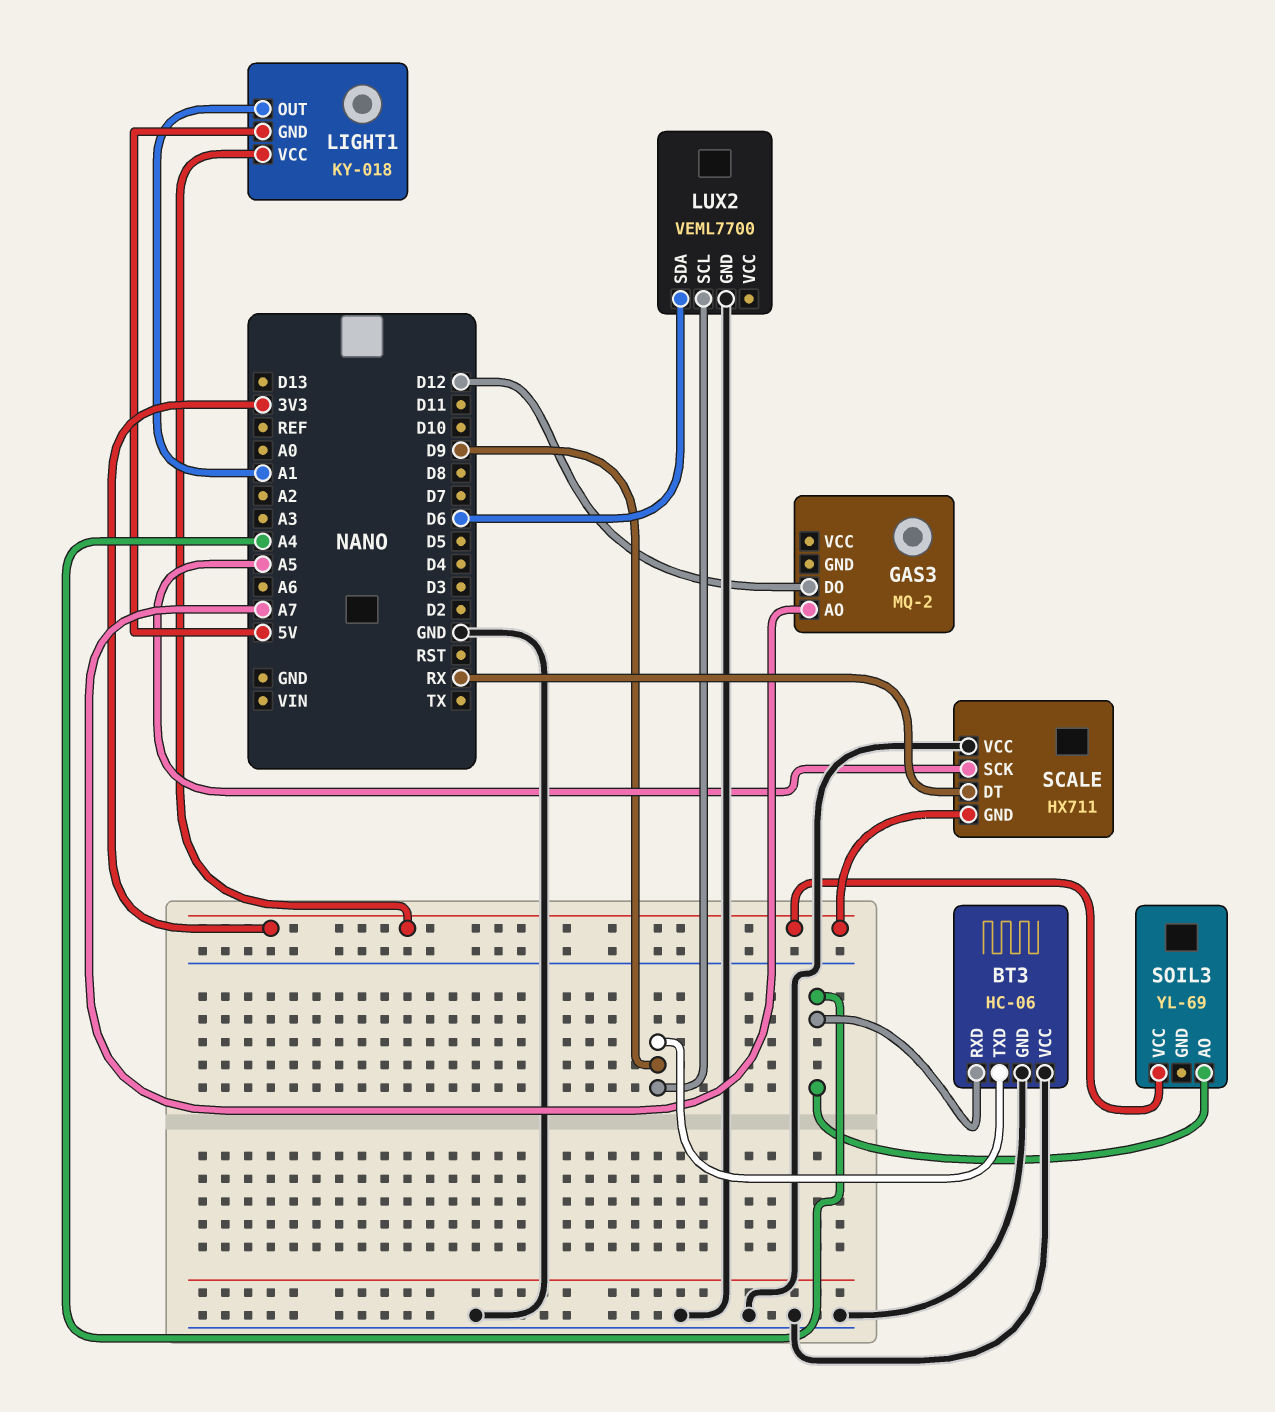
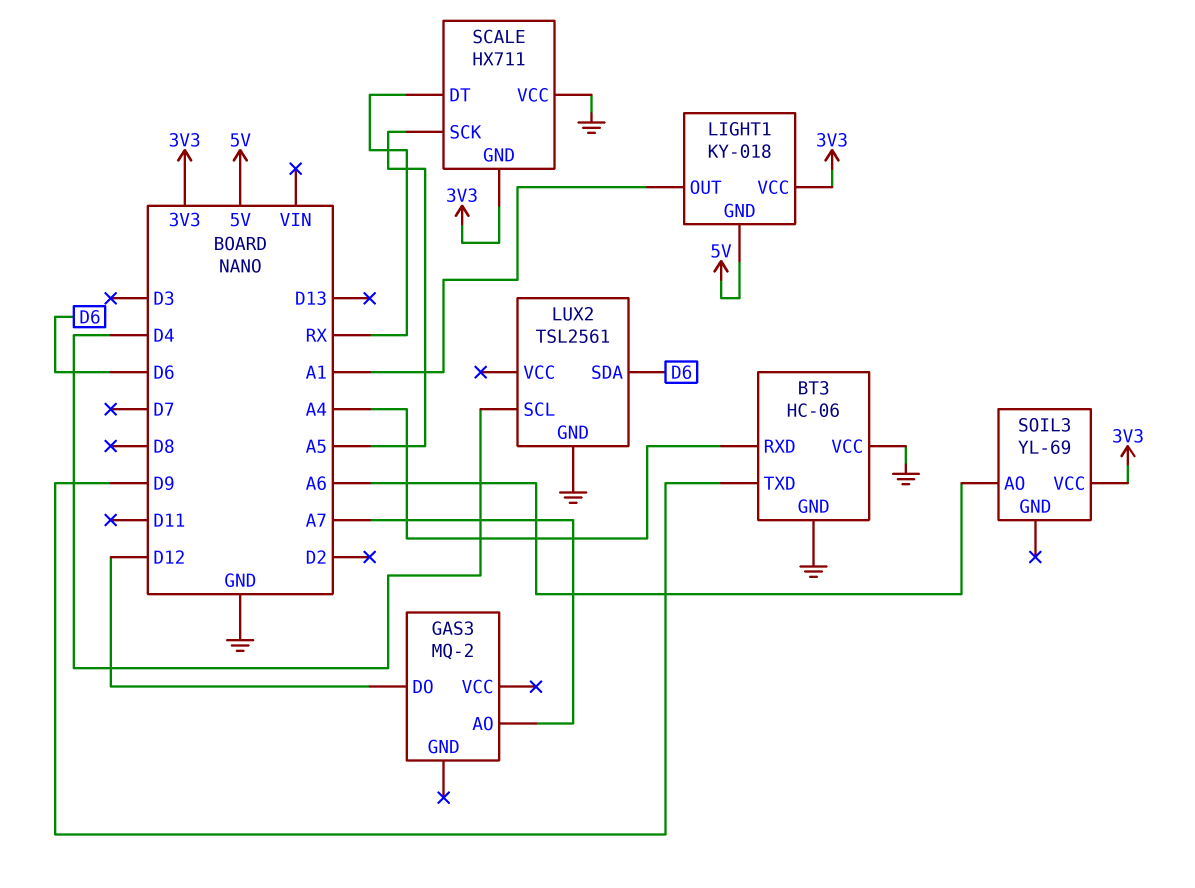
LUX2: VEML7700 -> TSL2561
LUX2 pin SCL: D9 -> D4
SOIL3 pin AO: A4 -> A6

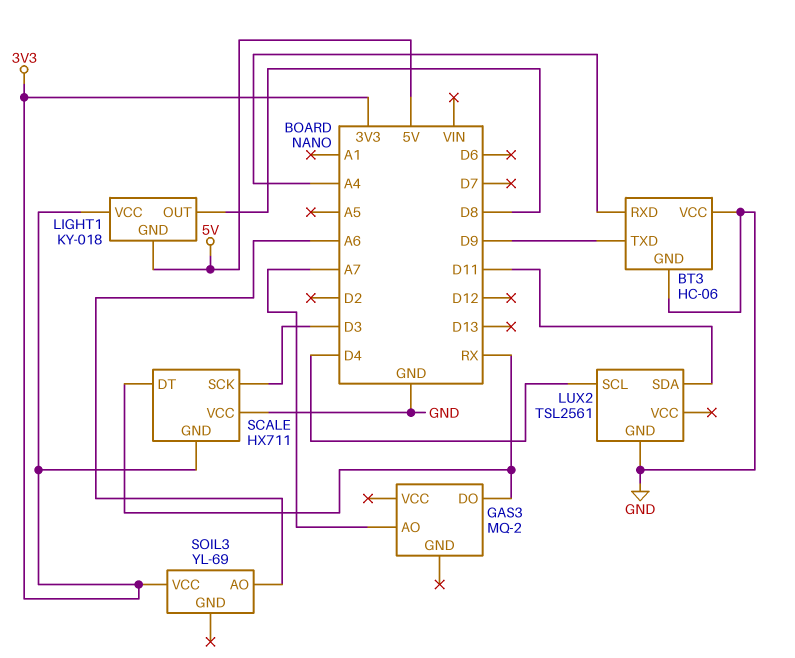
GAS3 pin DO: D12 -> RX
LIGHT1 pin OUT: A1 -> D8
LUX2 pin SDA: D6 -> D11
SCALE pin SCK: A5 -> D3

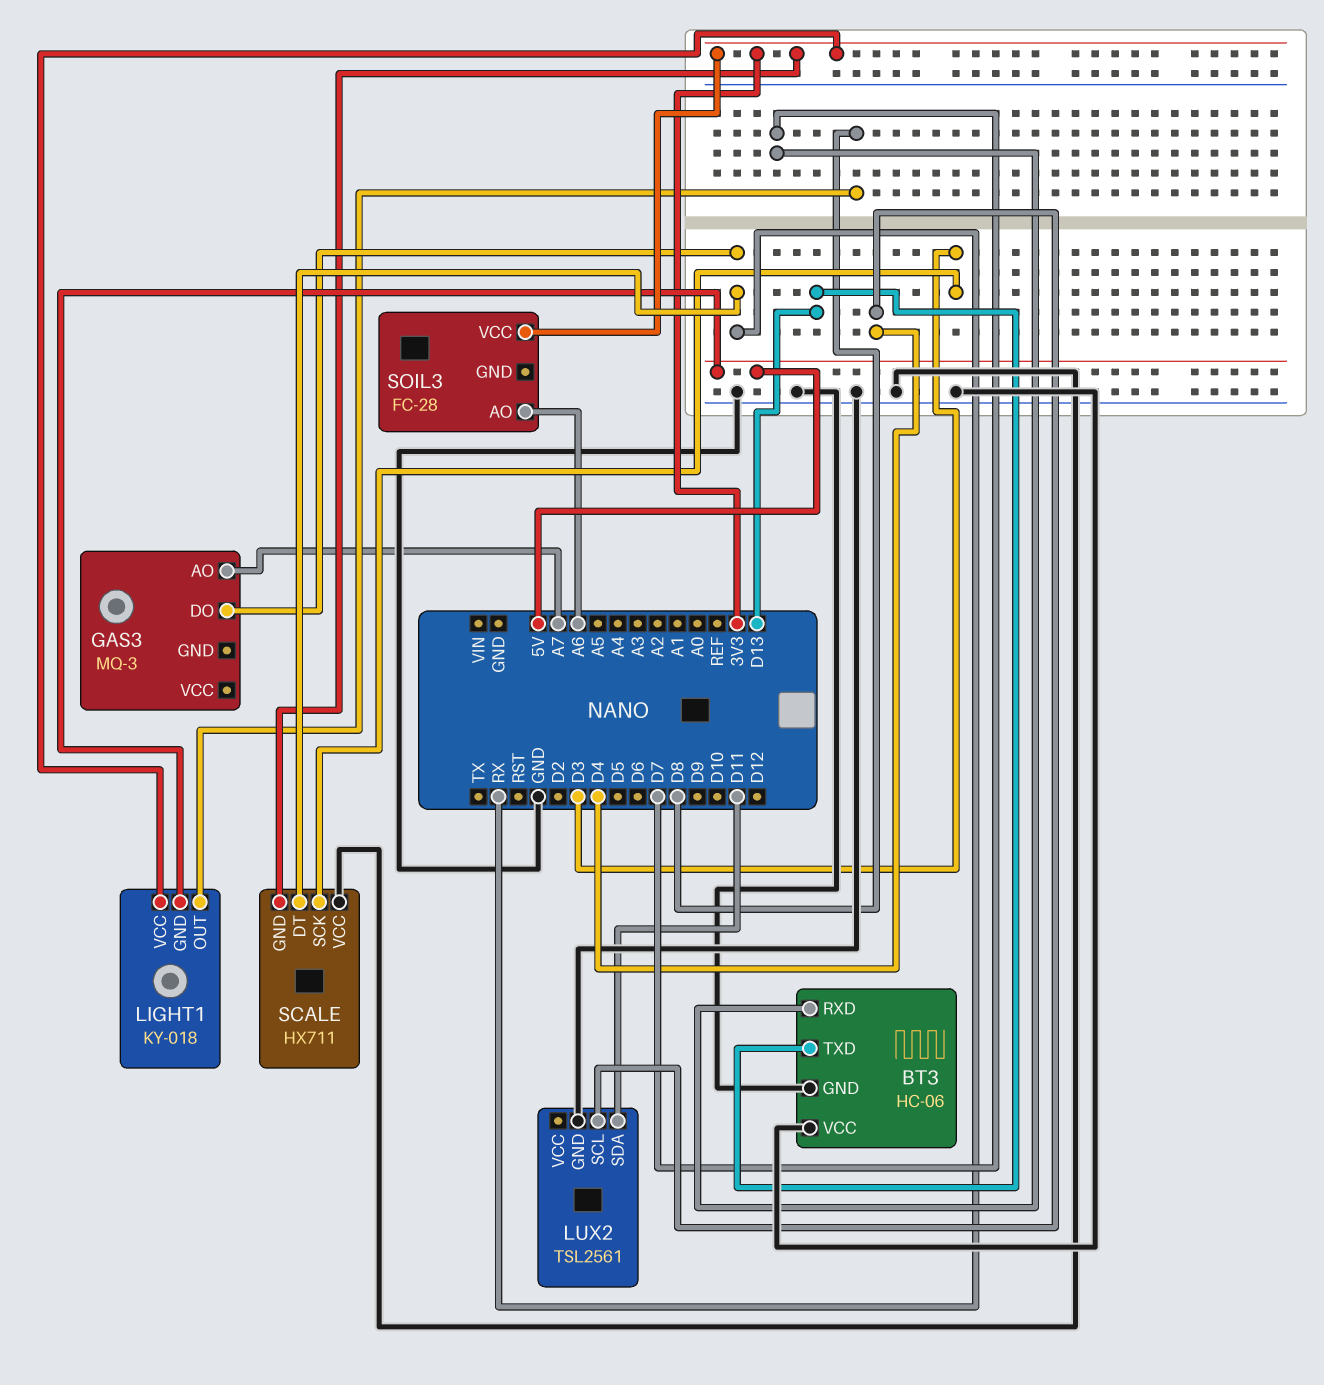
BT3 pin RXD: A4 -> D7
BT3 pin TXD: D9 -> D13
GAS3: MQ-2 -> MQ-3
SOIL3: YL-69 -> FC-28

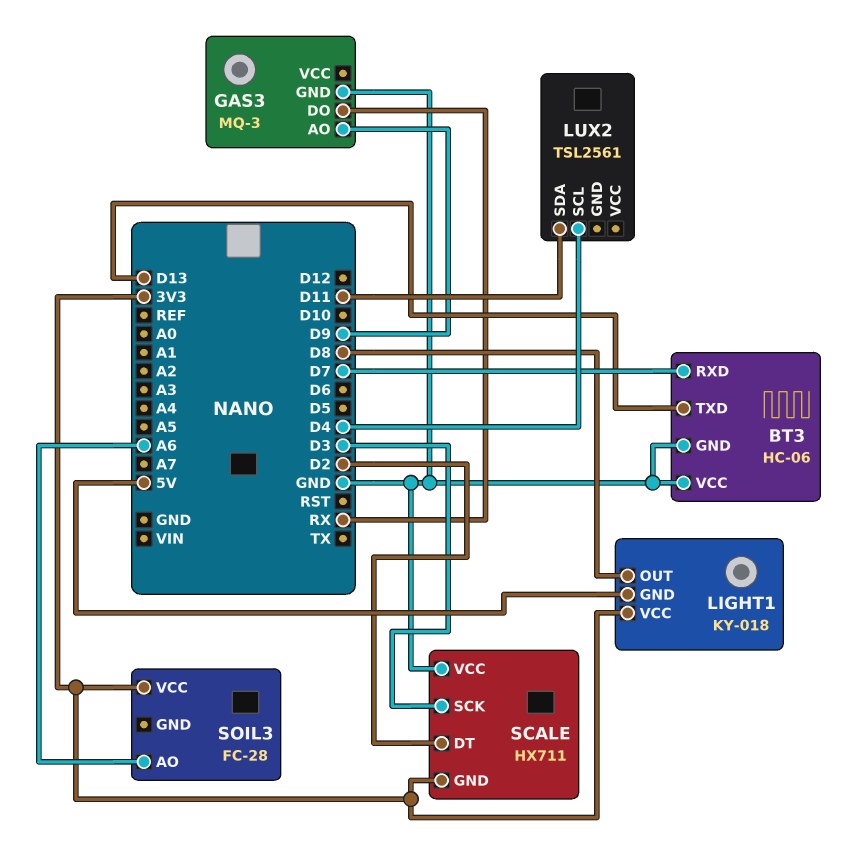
GAS3 pin AO: A7 -> D9
GAS3 pin GND: none -> GND
LUX2 pin GND: GND -> none
SCALE pin DT: RX -> D2

